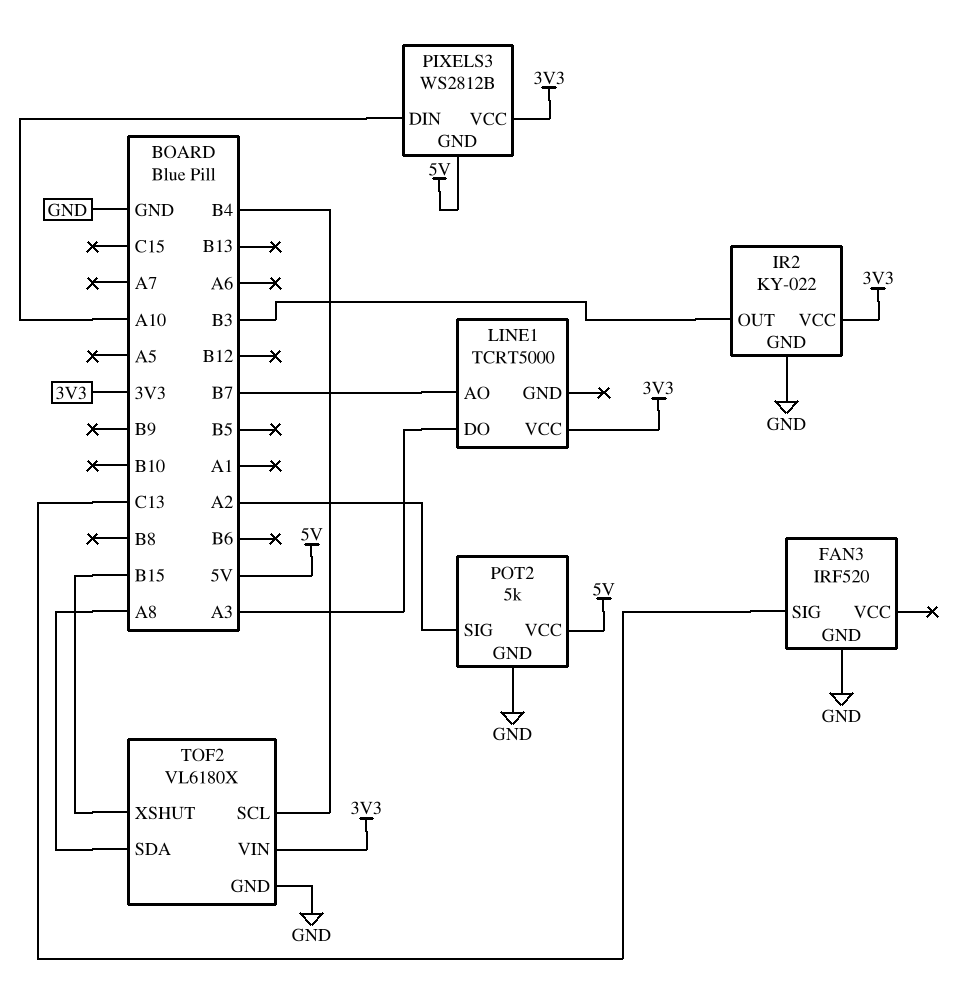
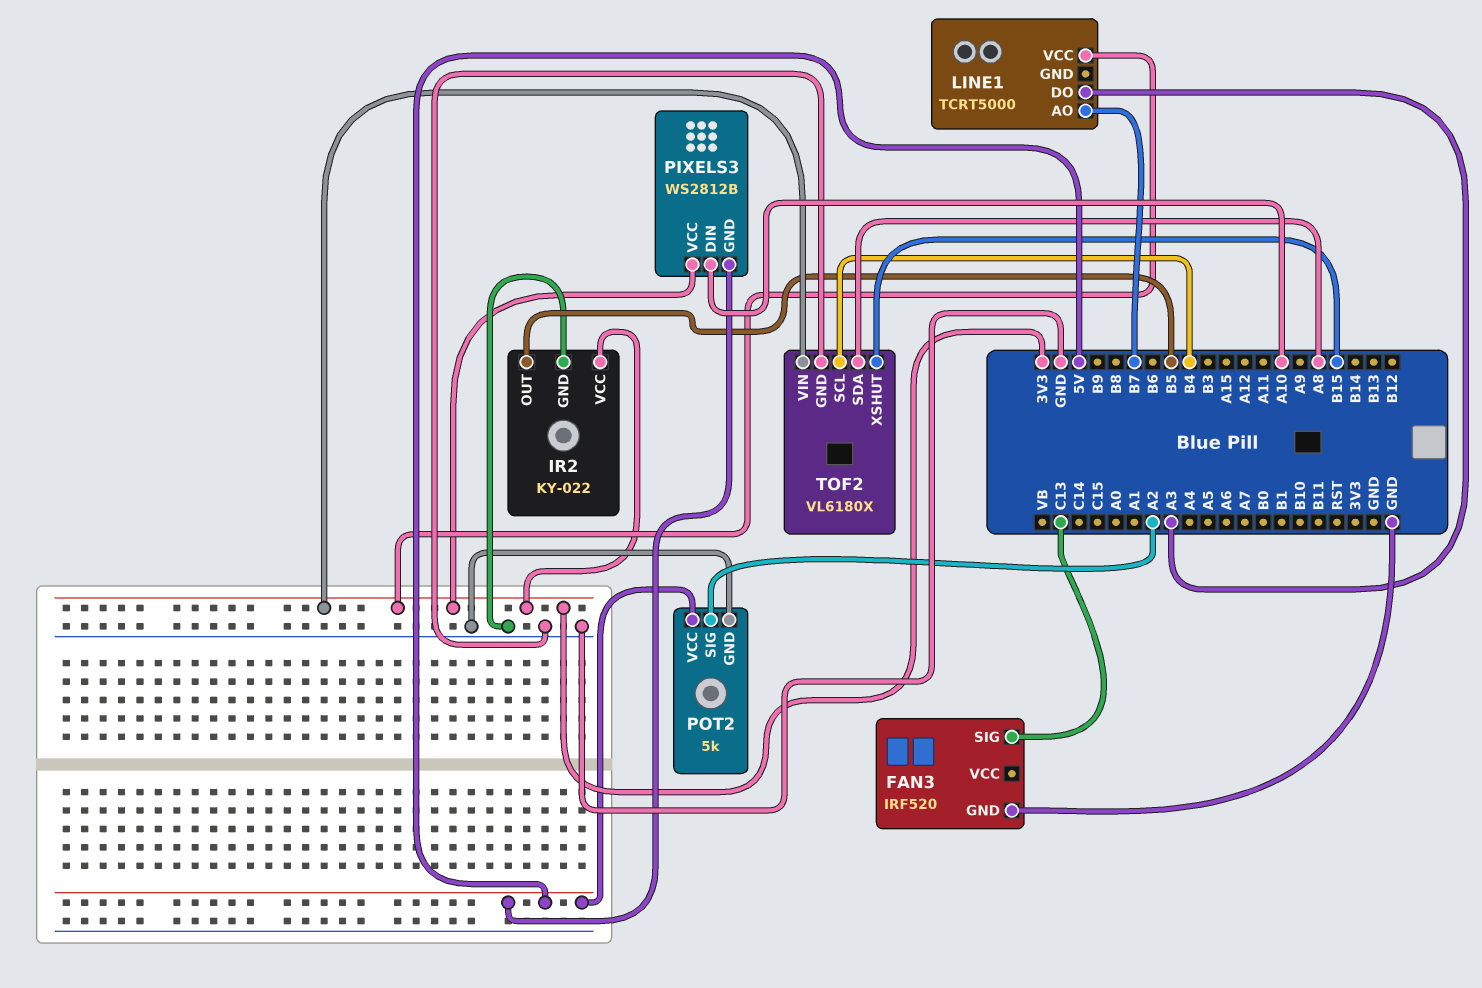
IR2 pin OUT: B3 -> B5

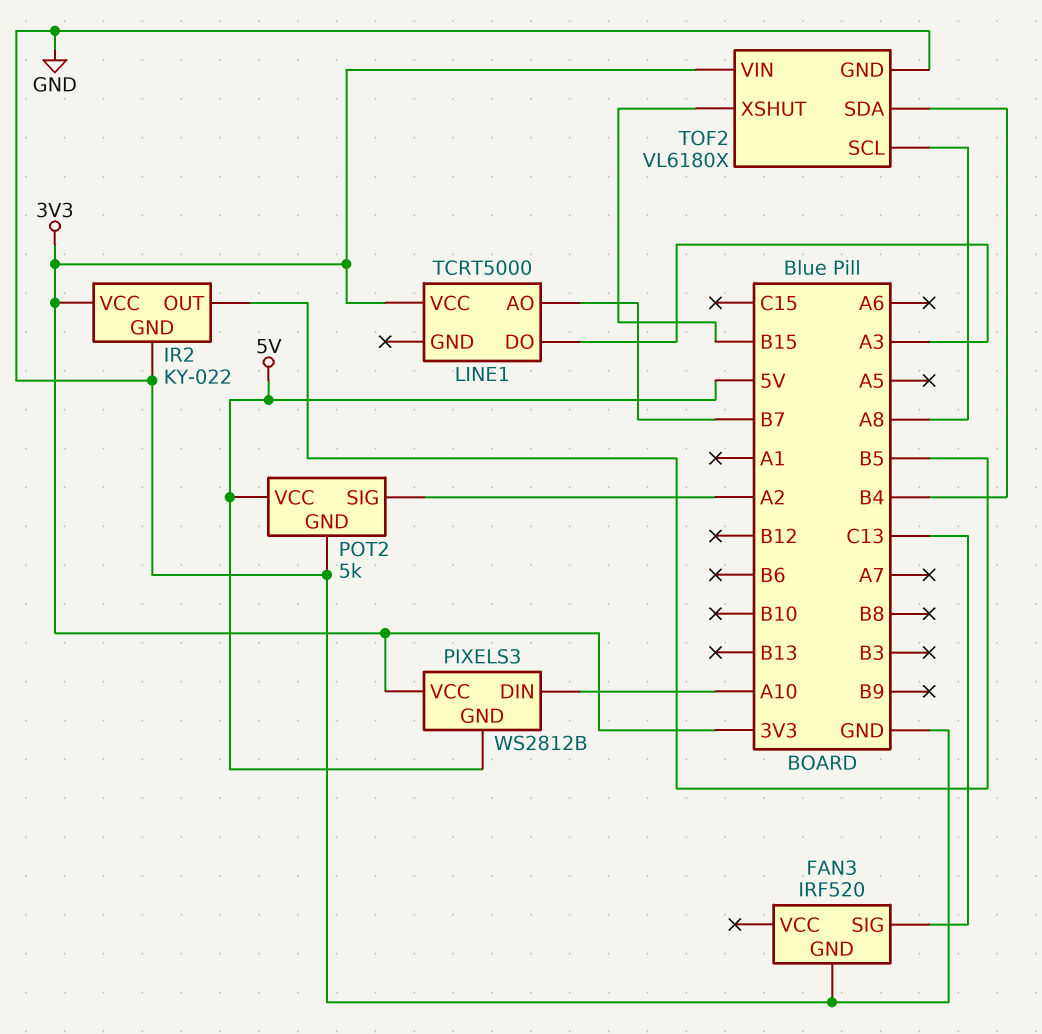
TOF2 pin SCL: B4 -> A8
TOF2 pin SDA: A8 -> B4

